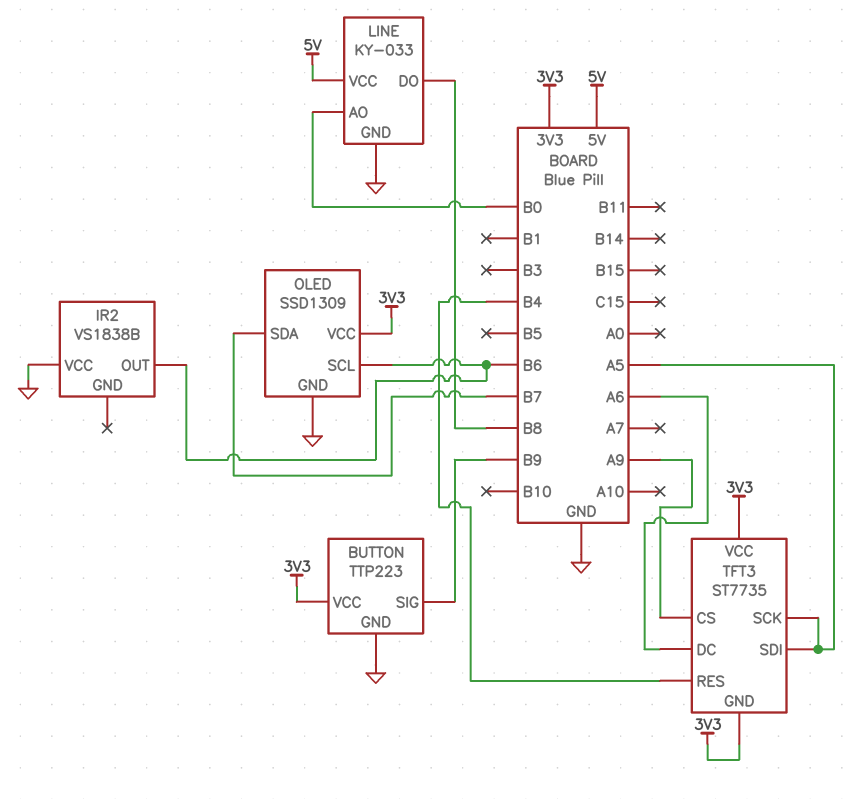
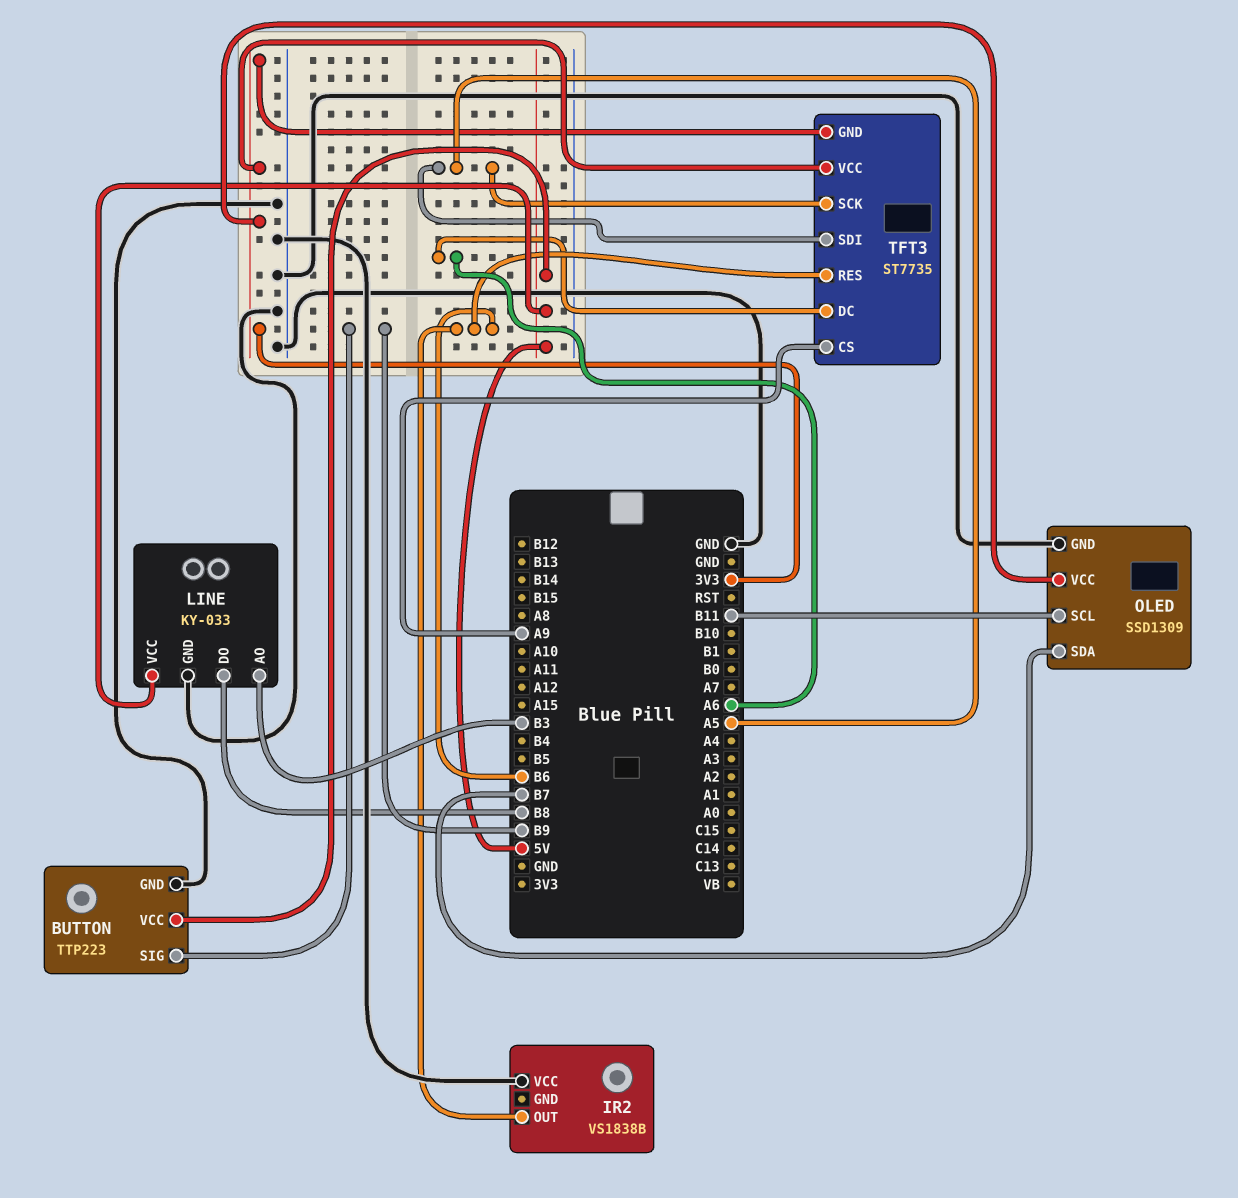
BUTTON pin VCC: 3V3 -> 5V
LINE pin AO: B0 -> B3
OLED pin SCL: B6 -> B11
TFT3 pin RES: B4 -> B6

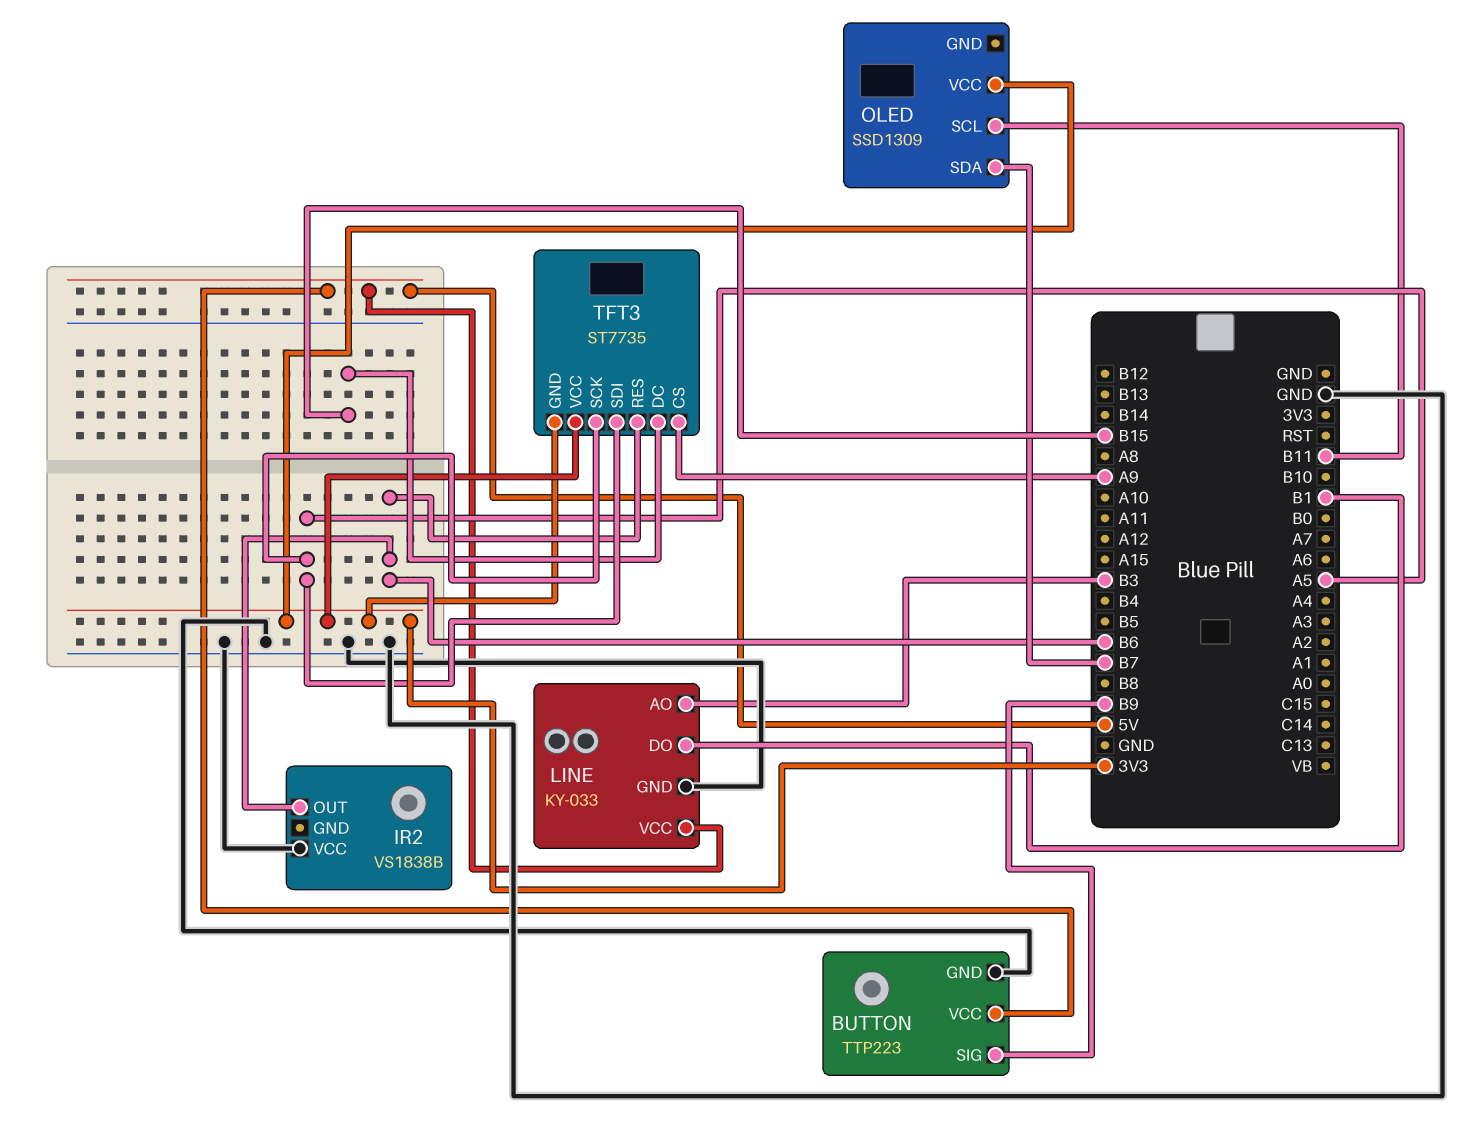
LINE pin DO: B8 -> B1
OLED pin GND: GND -> none
TFT3 pin DC: A6 -> B15

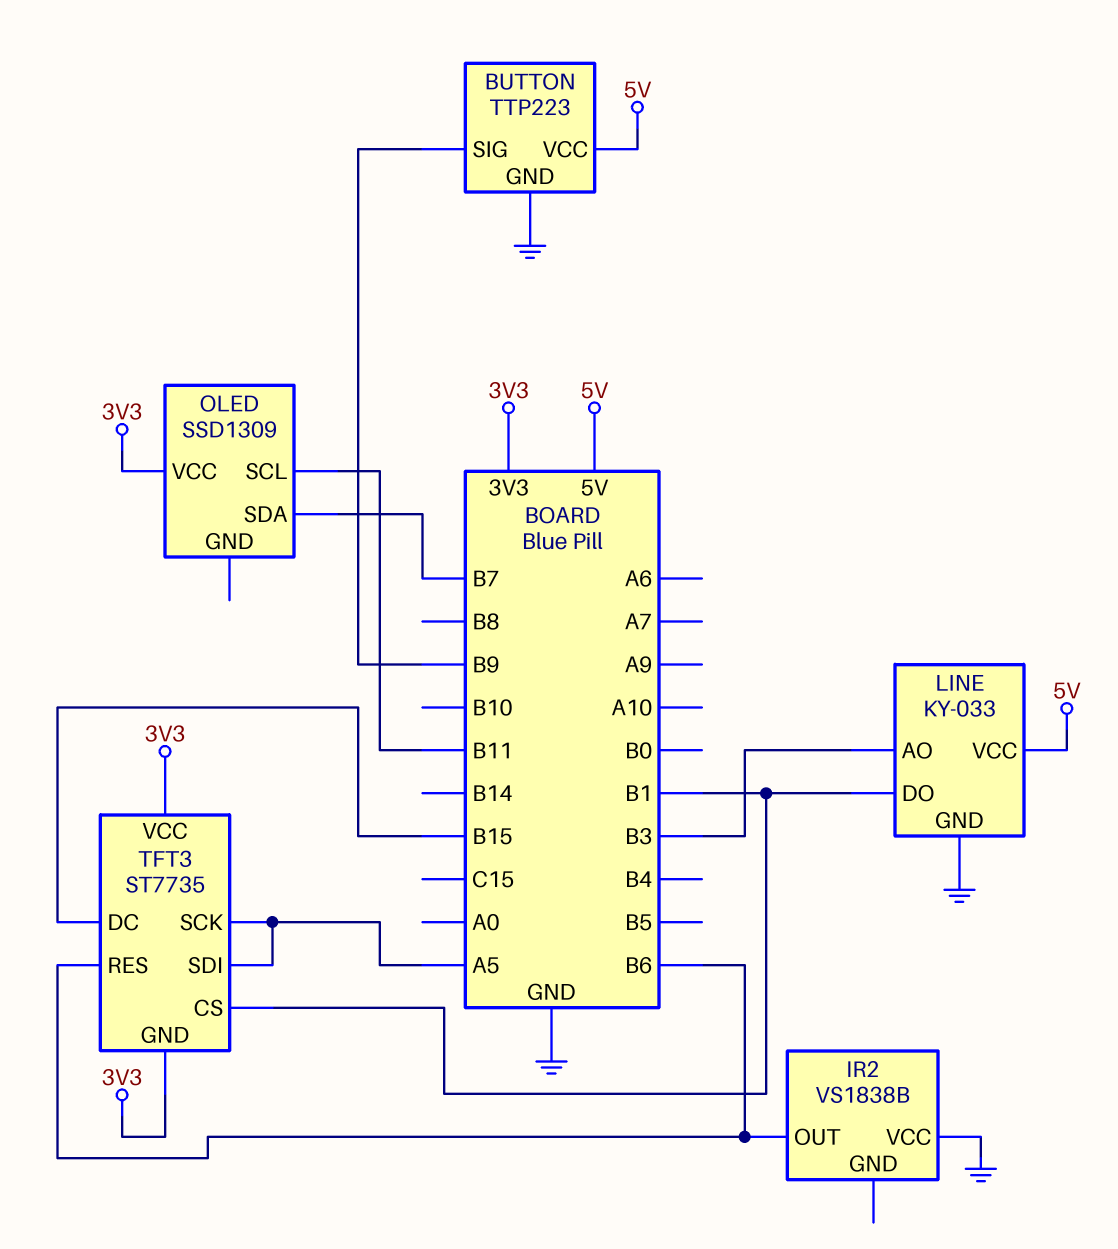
TFT3 pin CS: A9 -> B1

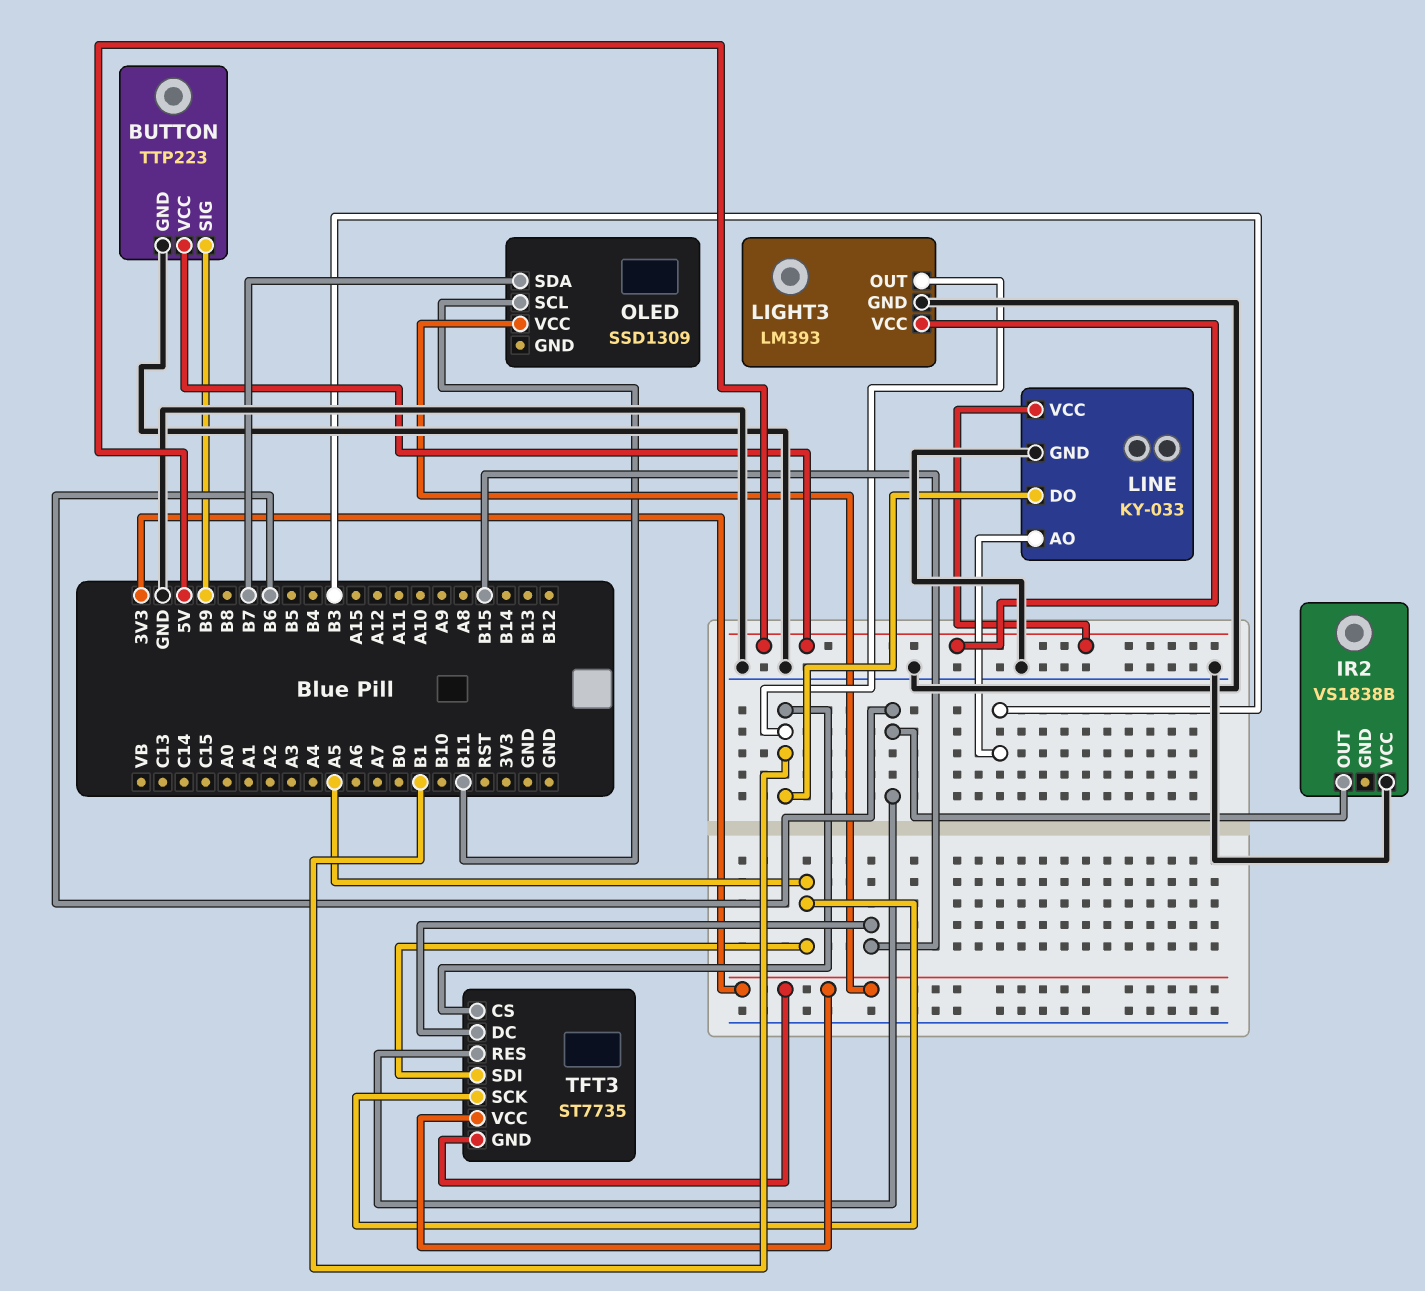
LIGHT3: none -> LM393
LIGHT3 pin GND: none -> GND
LIGHT3 pin OUT: none -> B1
LIGHT3 pin VCC: none -> 5V

